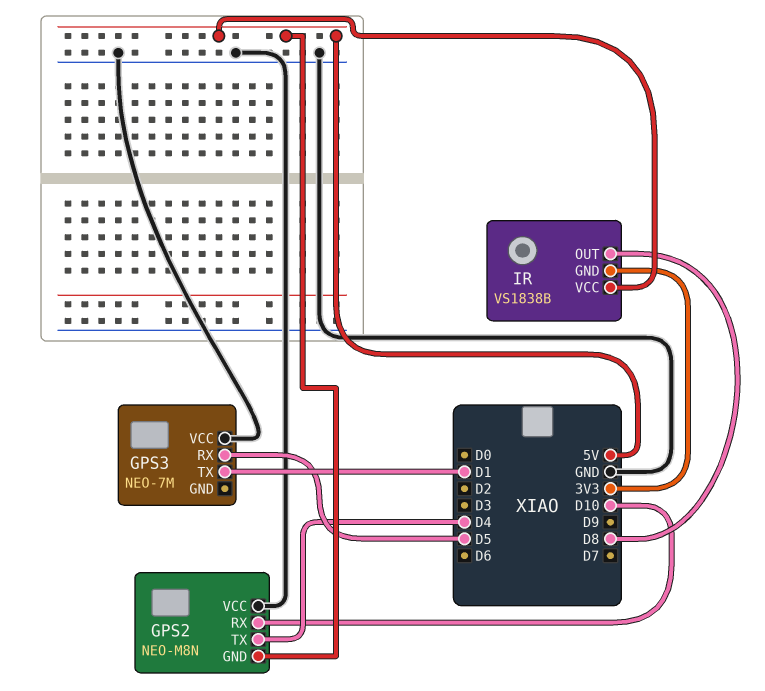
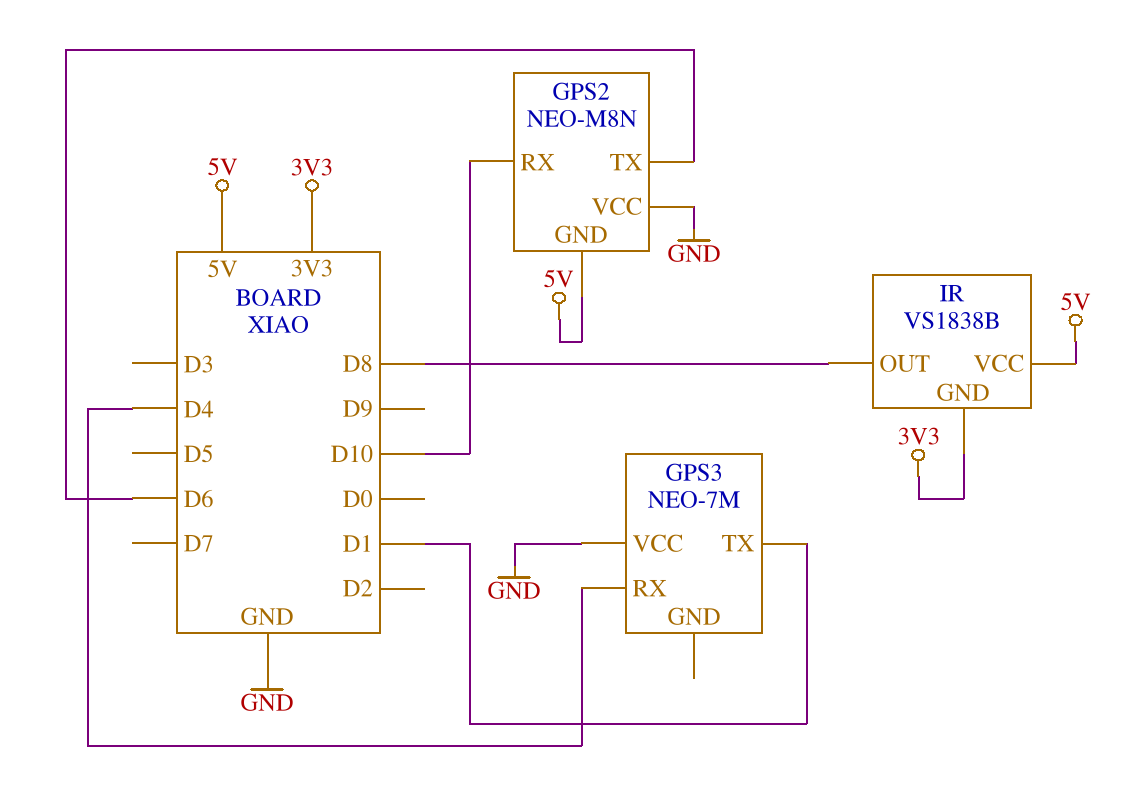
GPS2 pin TX: D4 -> D6
GPS3 pin RX: D5 -> D4

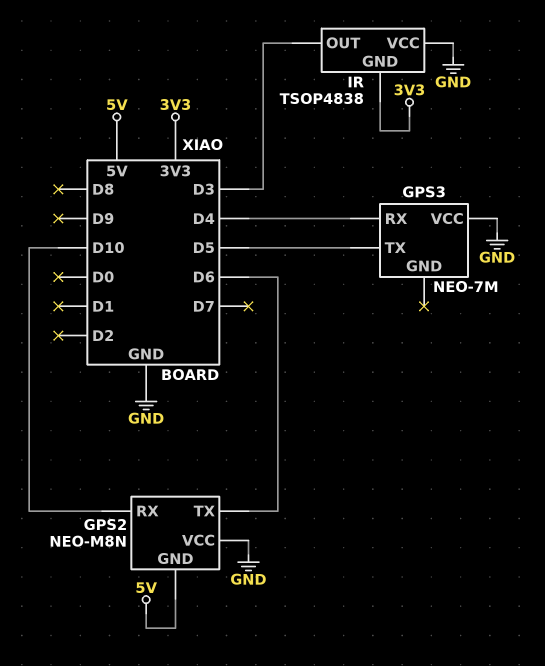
GPS3 pin TX: D1 -> D5
IR: VS1838B -> TSOP4838
IR pin OUT: D8 -> D3
IR pin VCC: 5V -> GND

